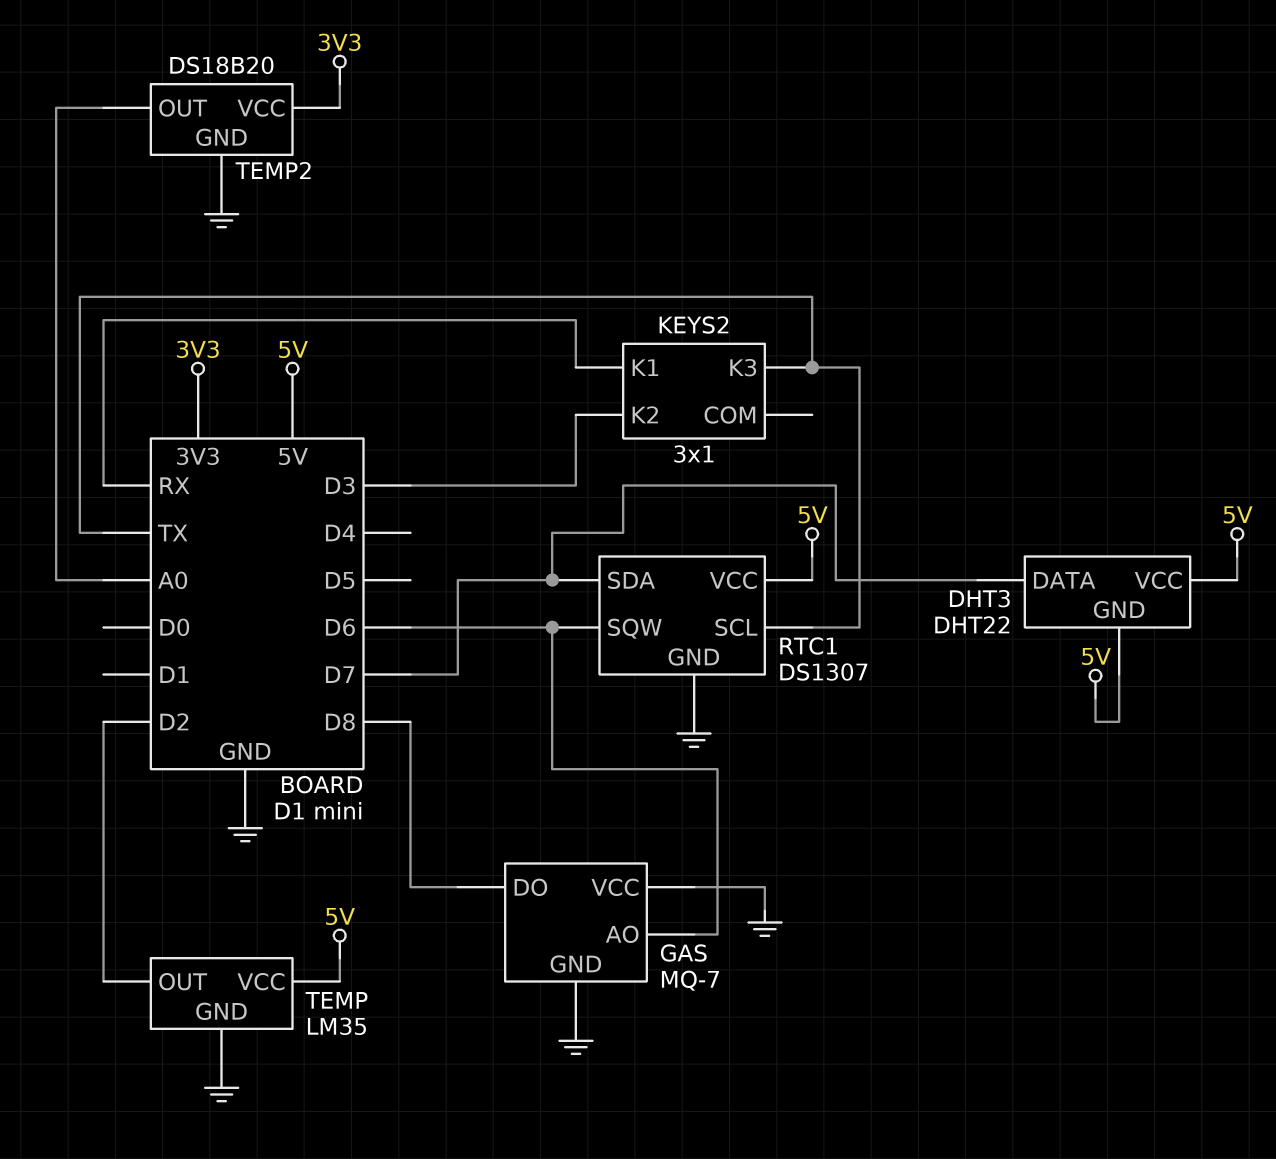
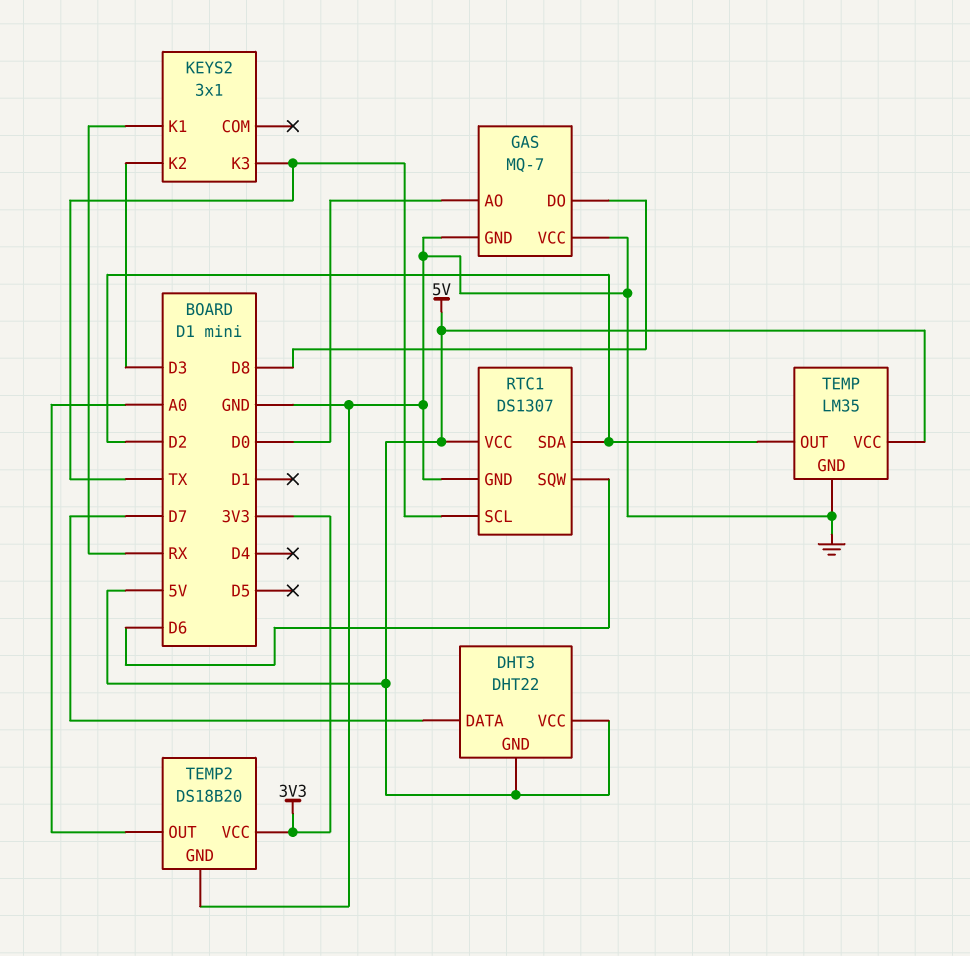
GAS pin AO: D6 -> D0
RTC1 pin SDA: D7 -> D2

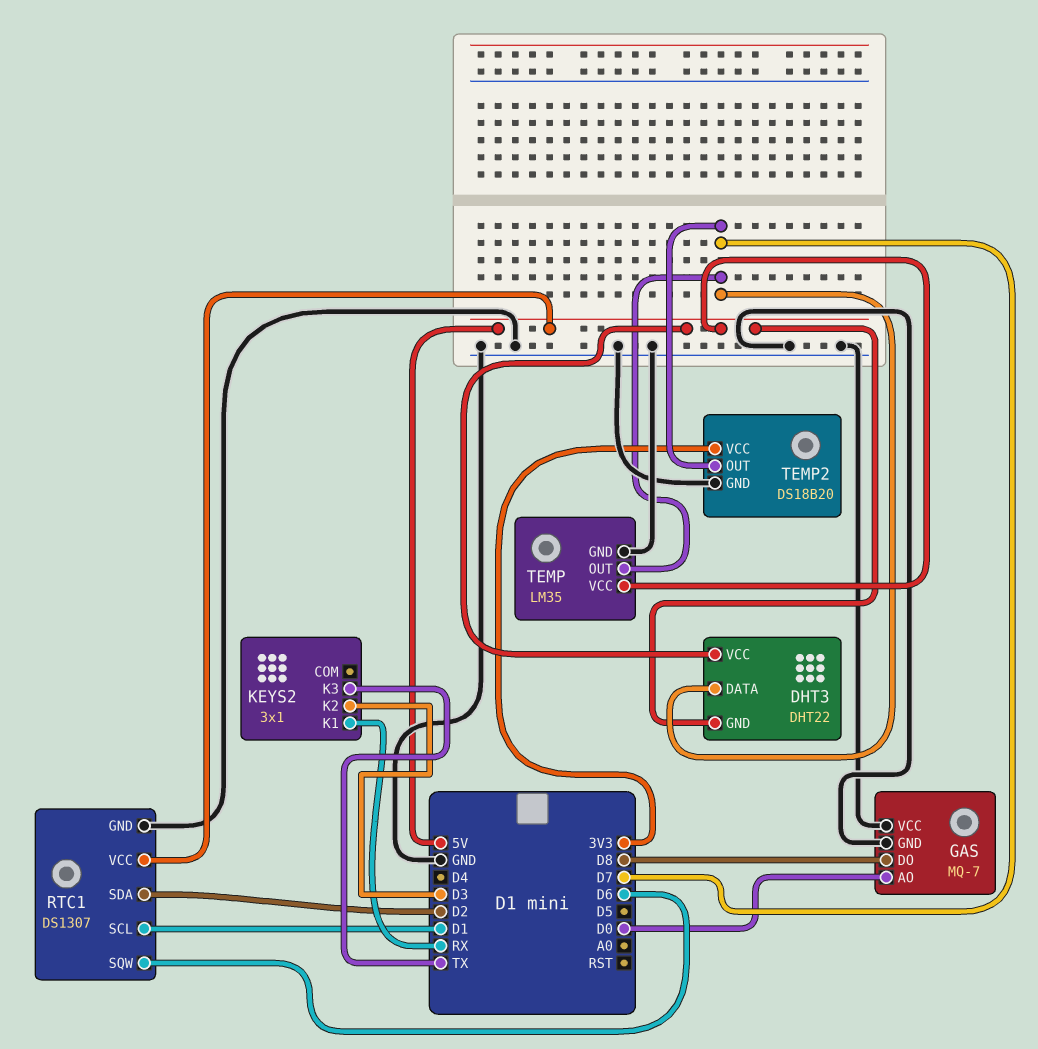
RTC1 pin SCL: TX -> D1
TEMP pin OUT: D2 -> D7
TEMP2 pin OUT: A0 -> D7

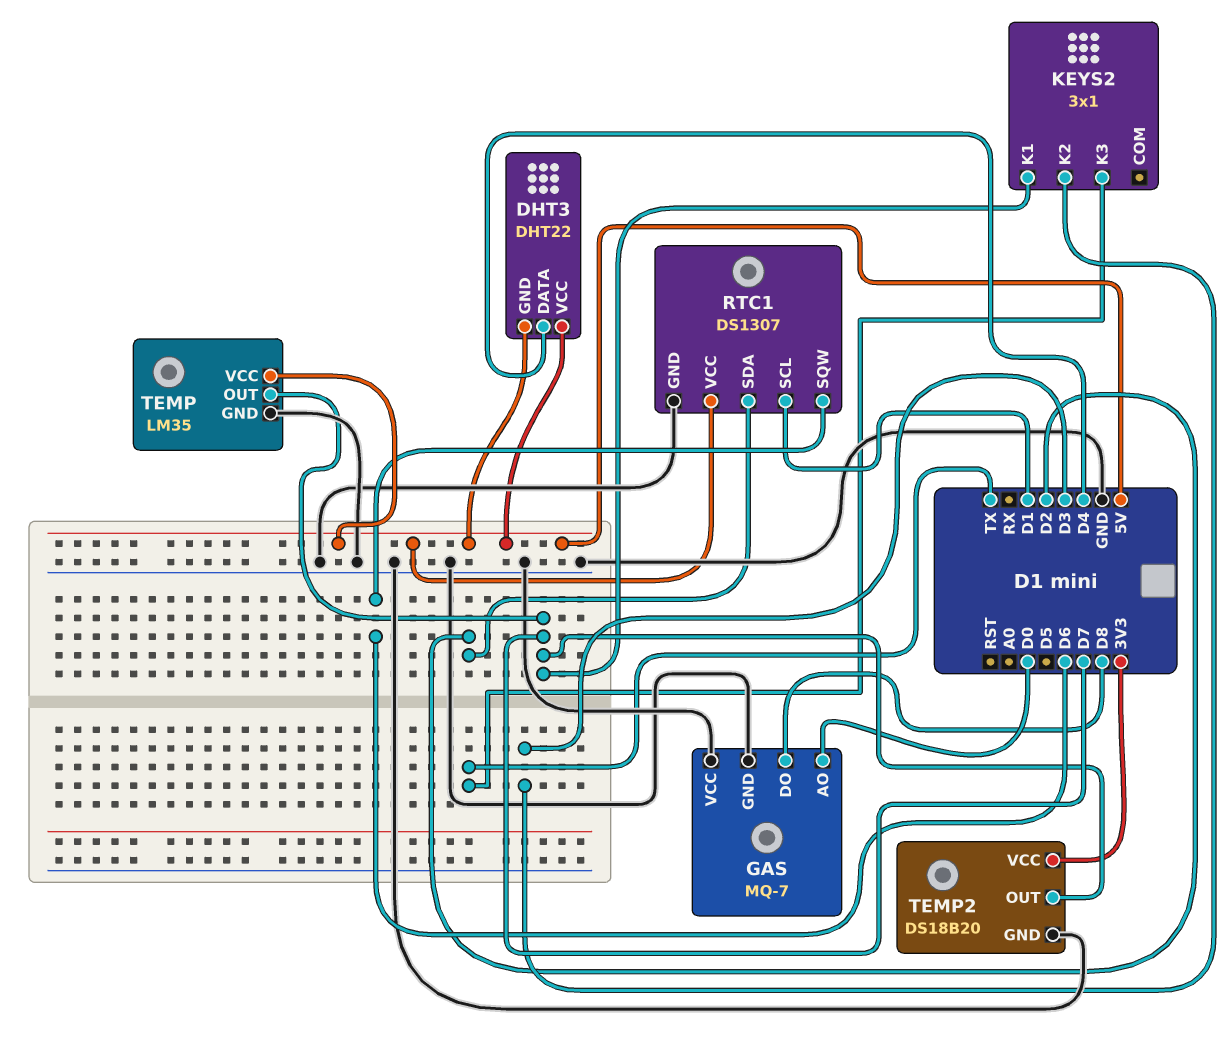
DHT3 pin DATA: D7 -> D4
KEYS2 pin K1: RX -> D7

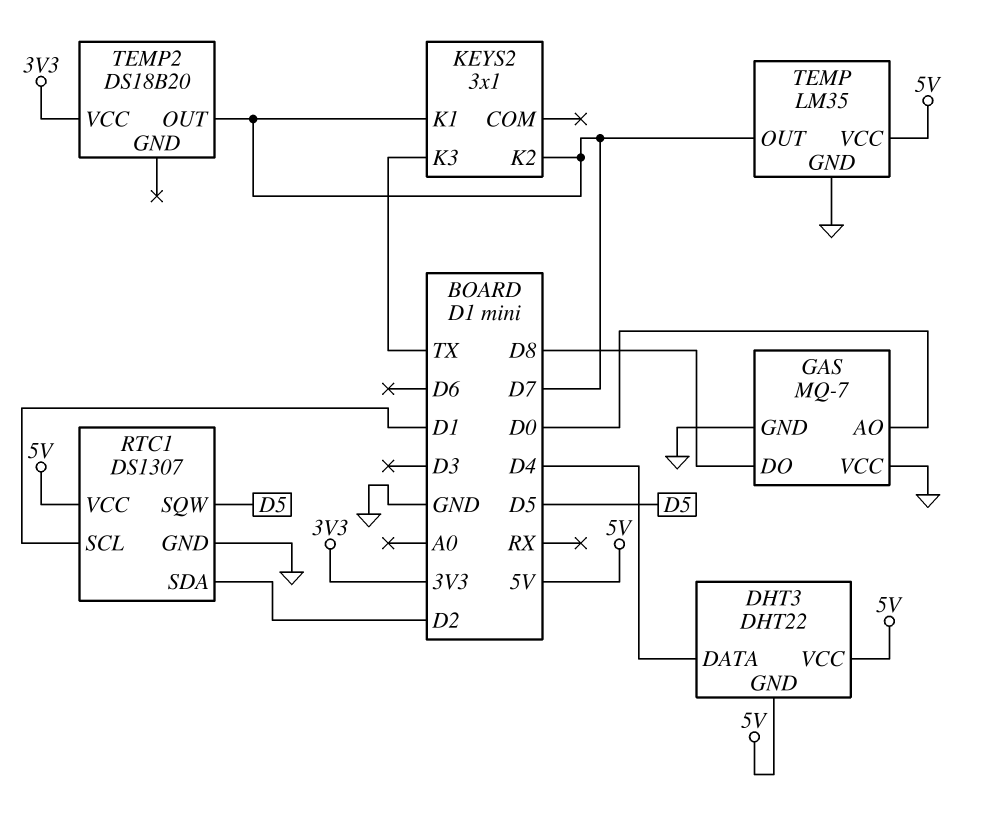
KEYS2 pin K2: D3 -> D7
RTC1 pin SQW: D6 -> D5
TEMP2 pin GND: GND -> none

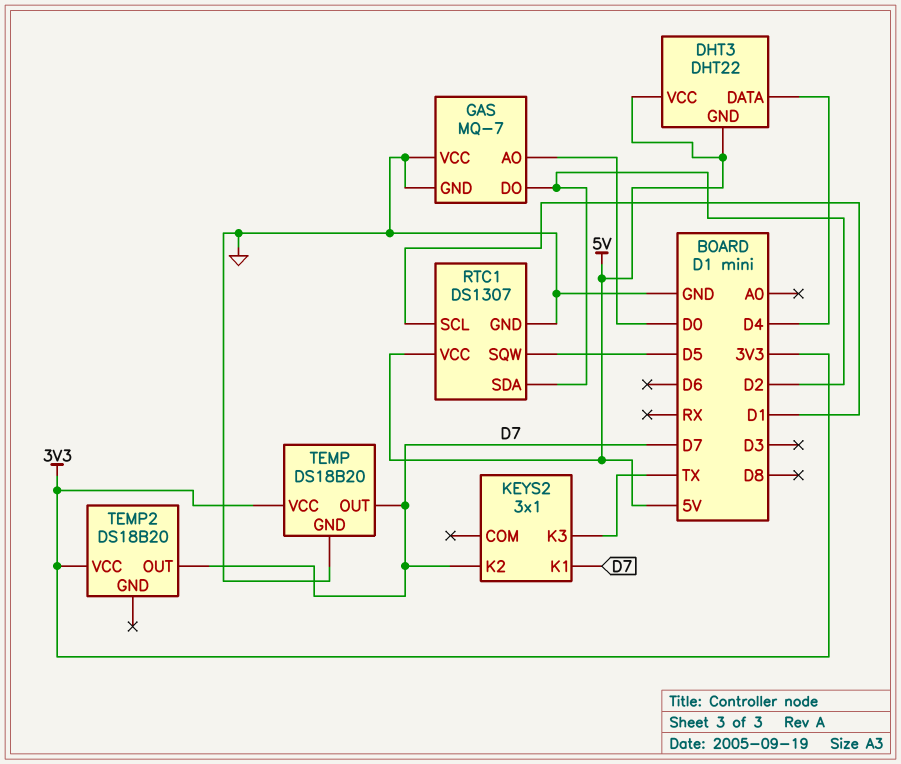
GAS pin DO: D8 -> D2
TEMP: LM35 -> DS18B20
TEMP pin VCC: 5V -> 3V3

